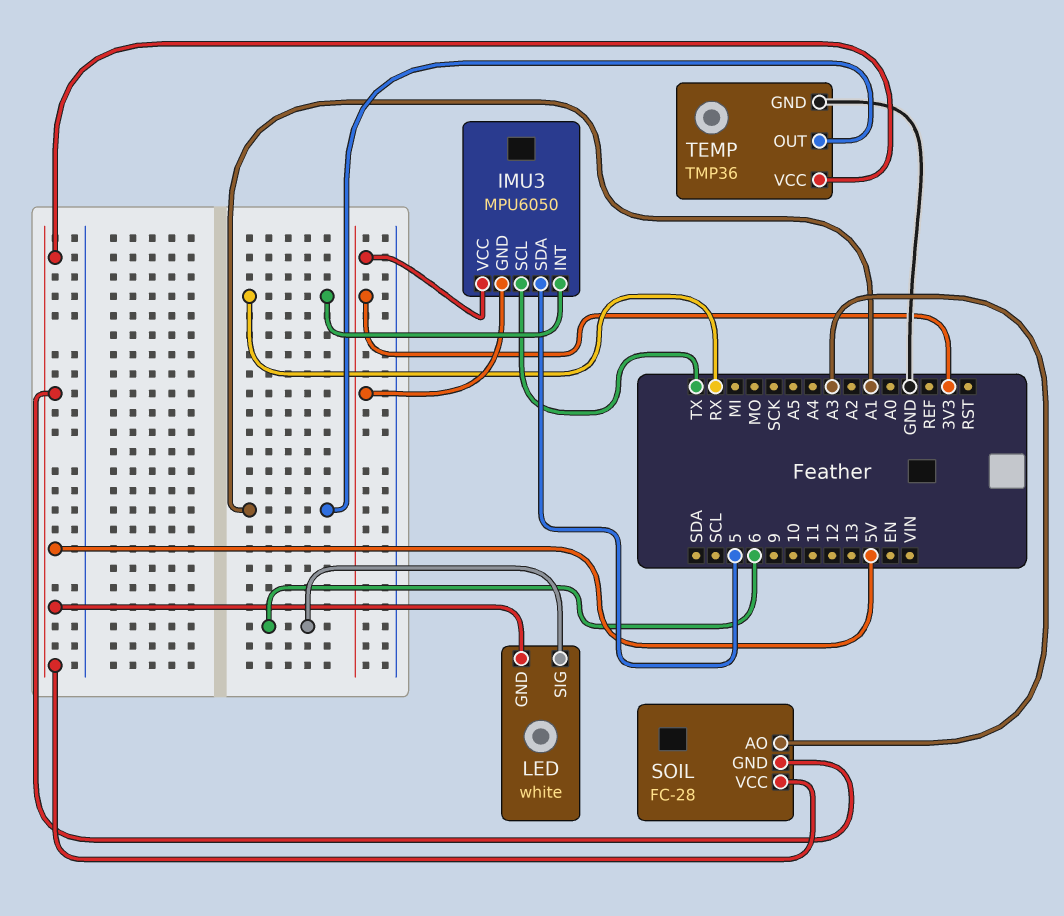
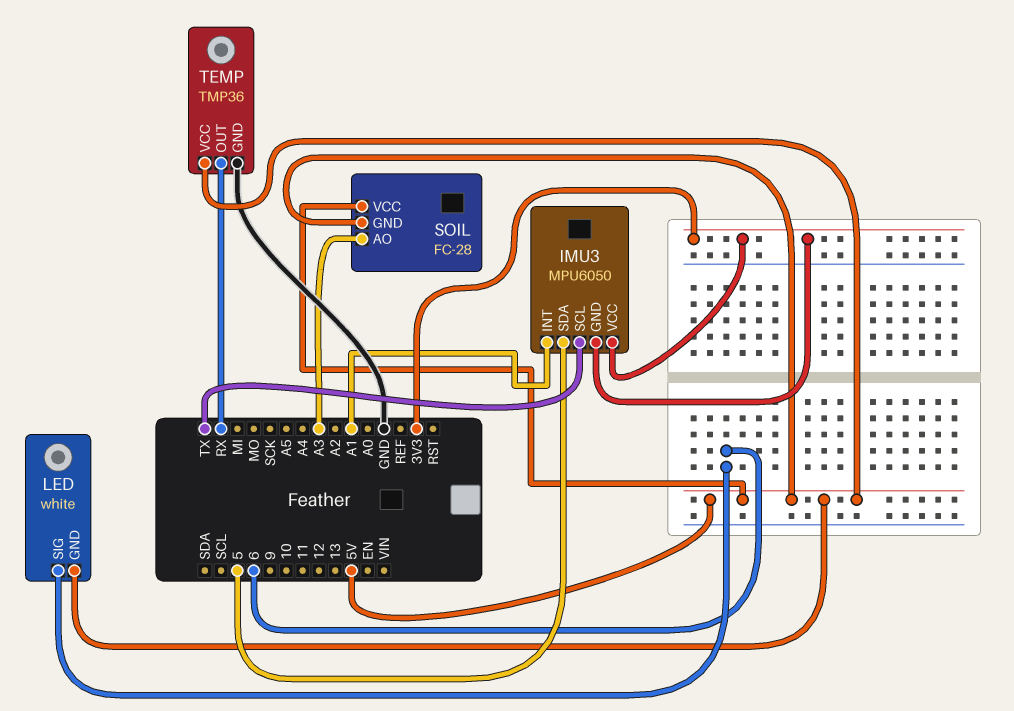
IMU3 pin INT: RX -> A1
TEMP pin OUT: A1 -> RX

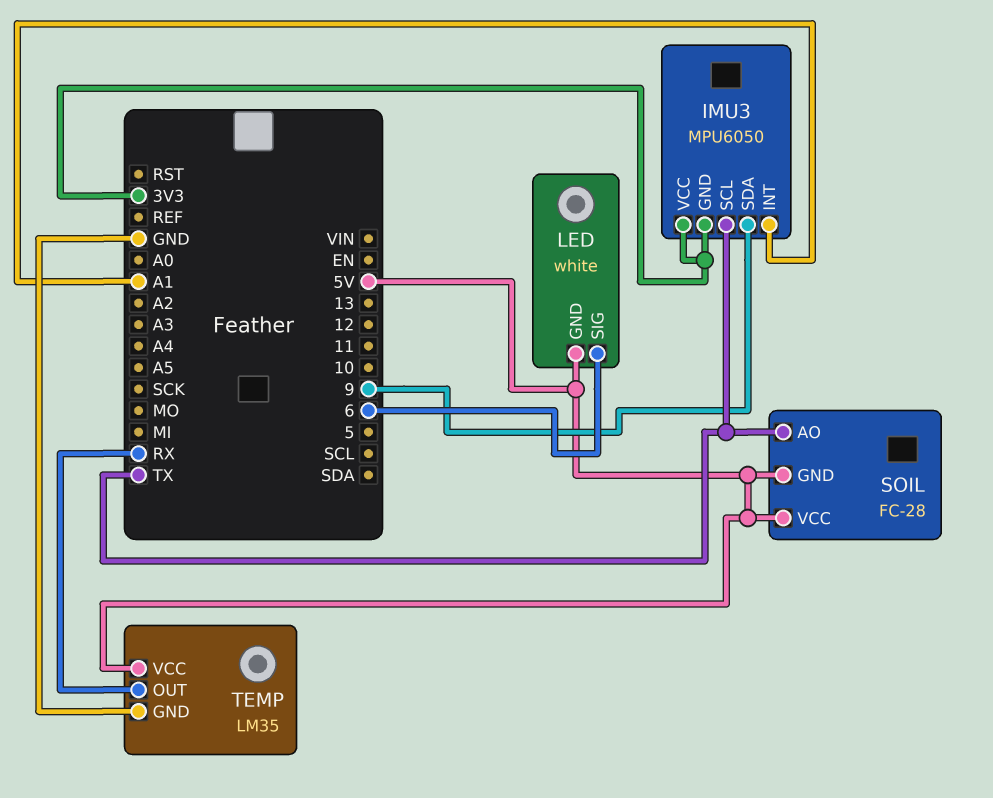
IMU3 pin SDA: 5 -> 9
SOIL pin AO: A3 -> TX
TEMP: TMP36 -> LM35

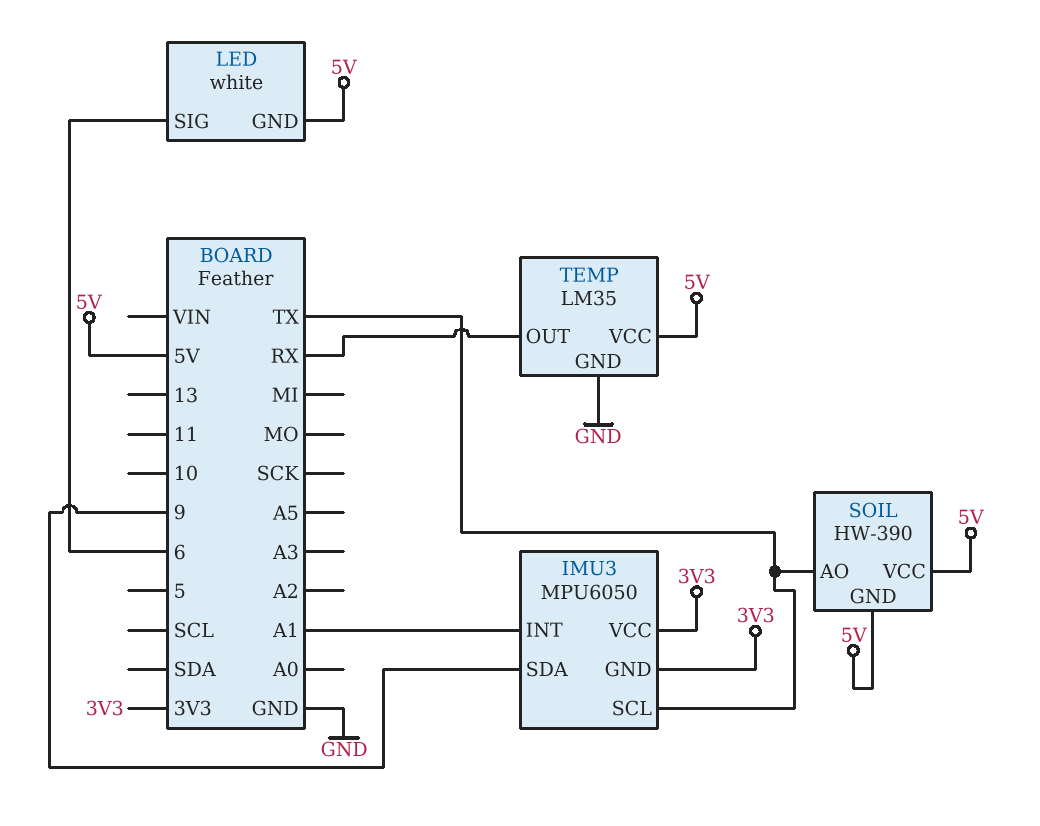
SOIL: FC-28 -> HW-390

